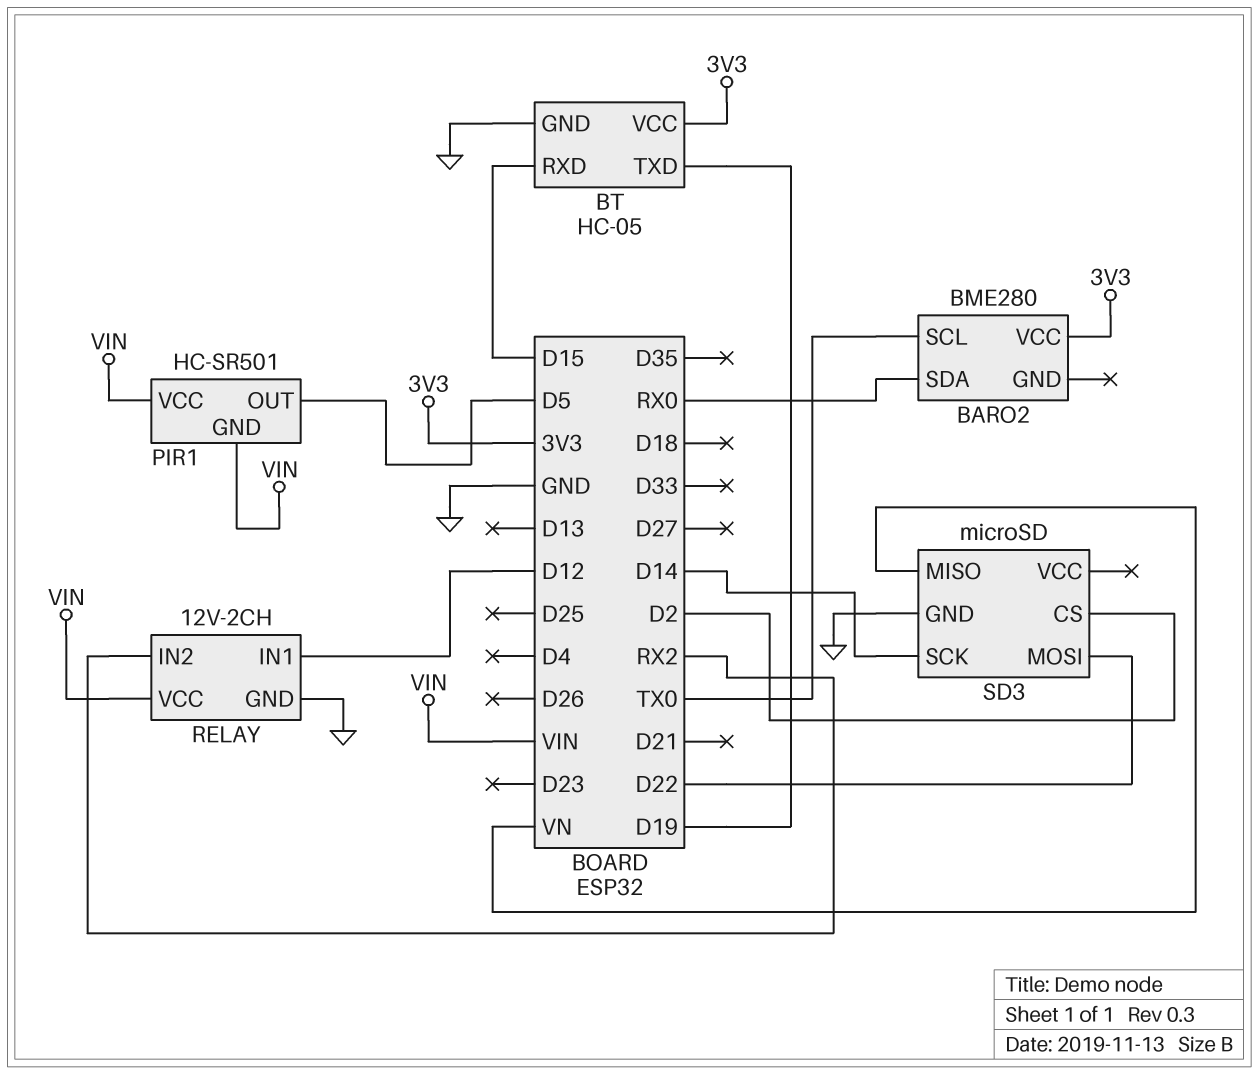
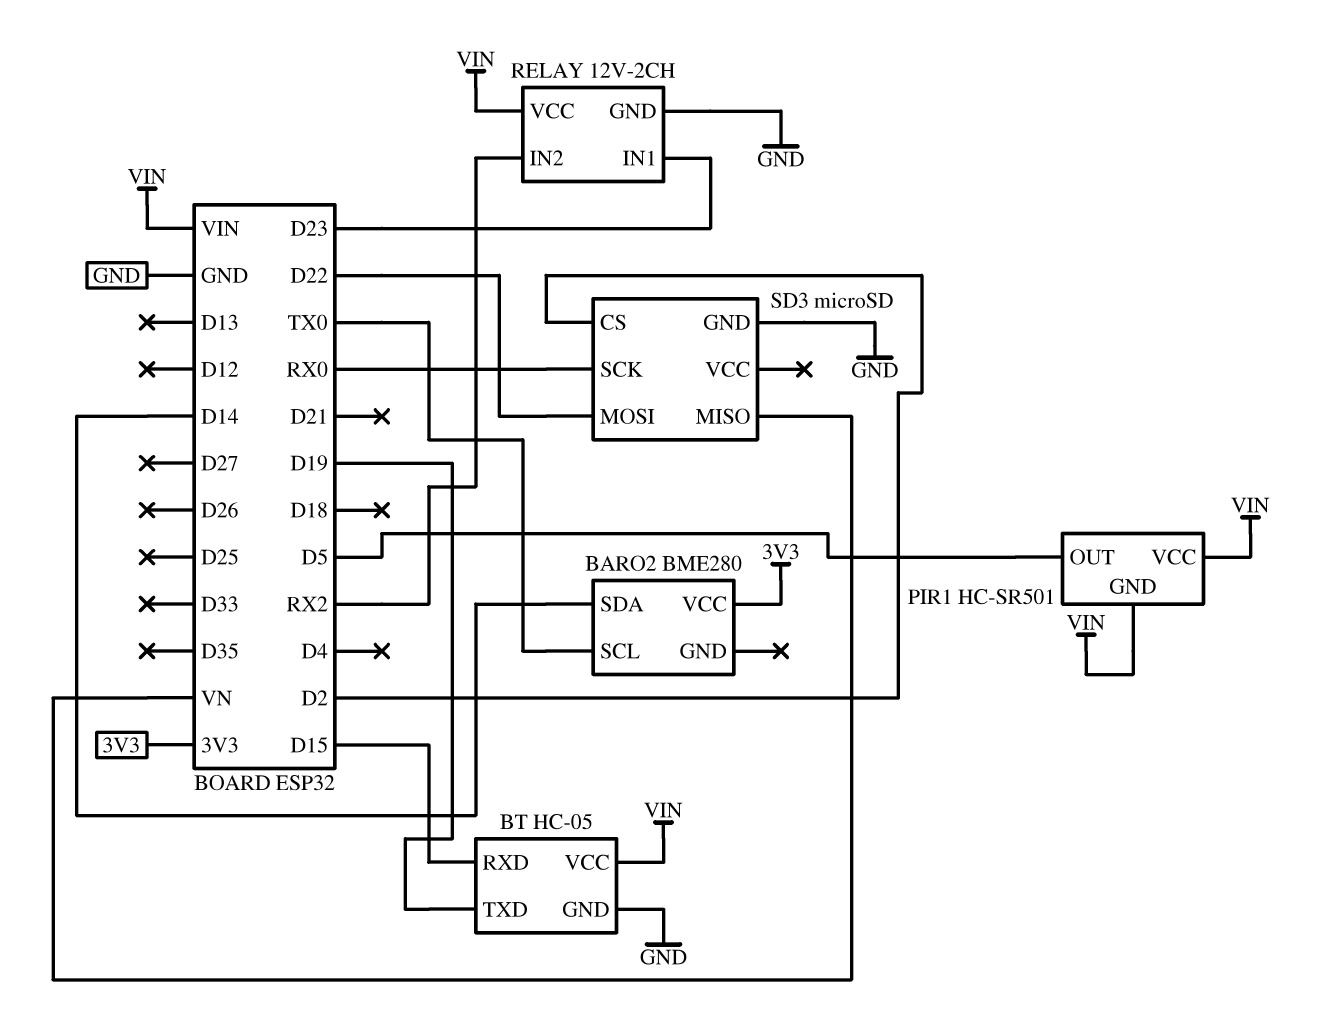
BARO2 pin SDA: RX0 -> D14
BT pin VCC: 3V3 -> VIN
RELAY pin IN1: D12 -> D23
SD3 pin SCK: D14 -> RX0

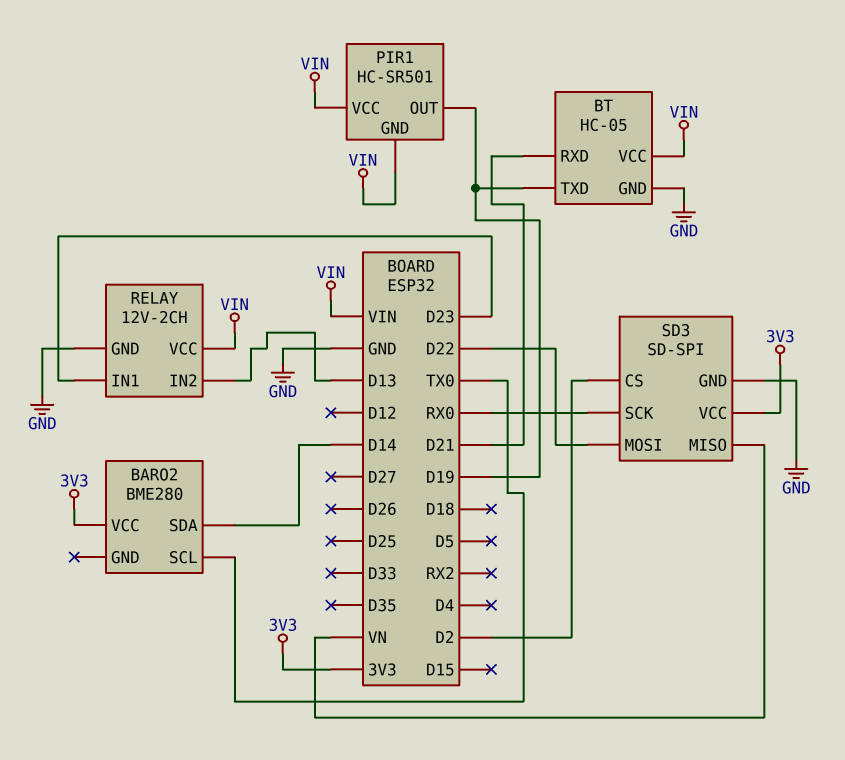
BT pin RXD: D15 -> D21
PIR1 pin OUT: D5 -> D19
RELAY pin IN2: RX2 -> D13
SD3: microSD -> SD-SPI
SD3 pin VCC: none -> 3V3

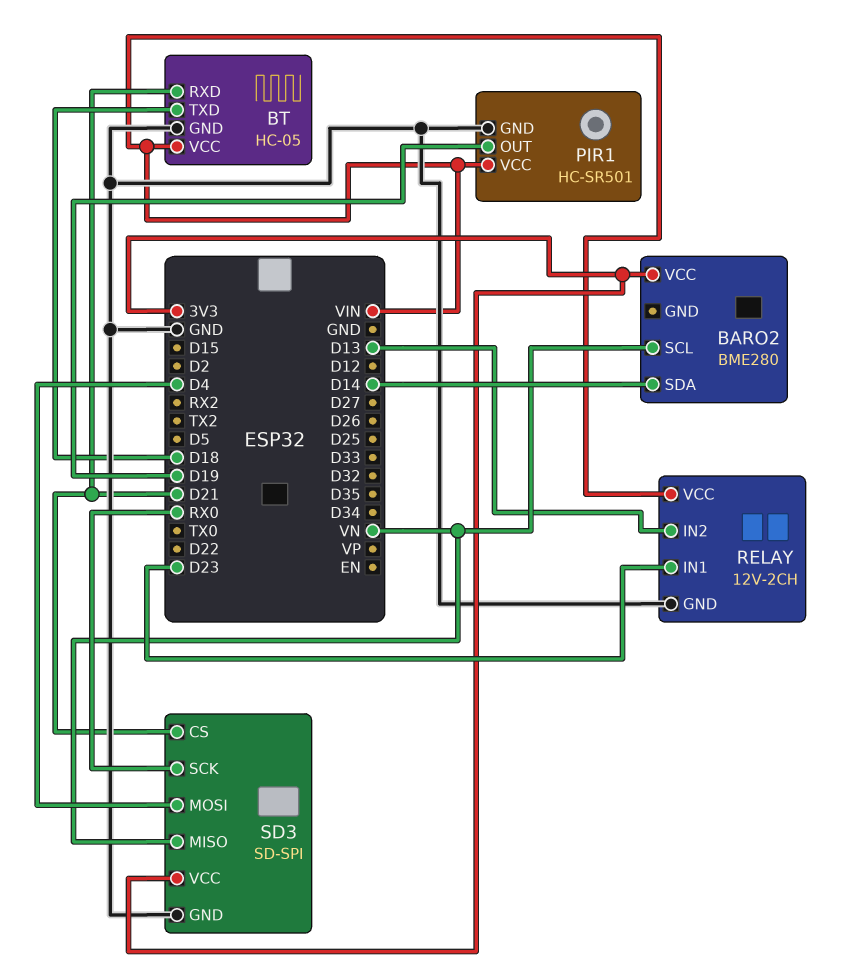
BARO2 pin SCL: TX0 -> VN
BT pin TXD: D19 -> D18
PIR1 pin GND: VIN -> GND
SD3 pin CS: D2 -> D21
SD3 pin MOSI: D22 -> D4

